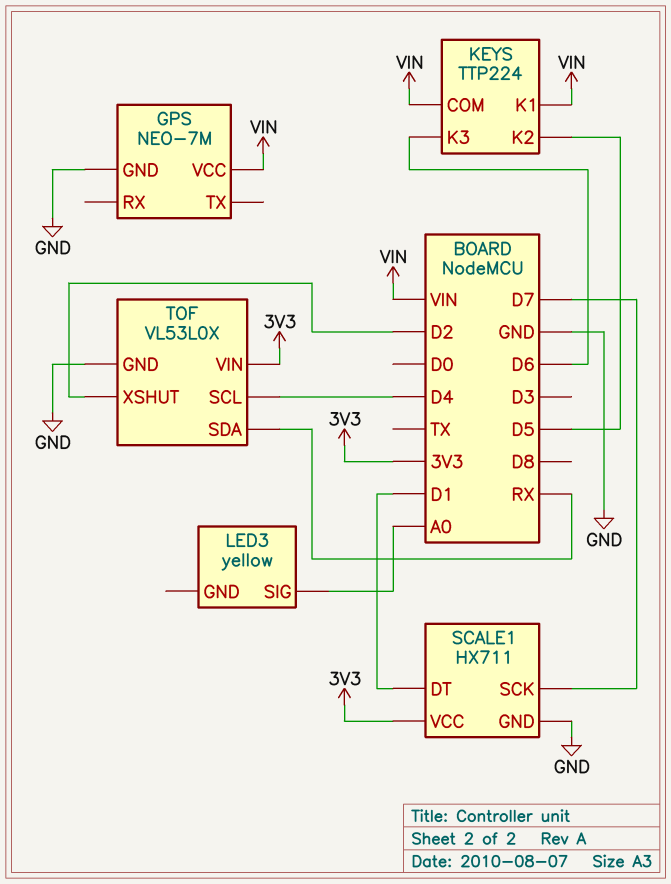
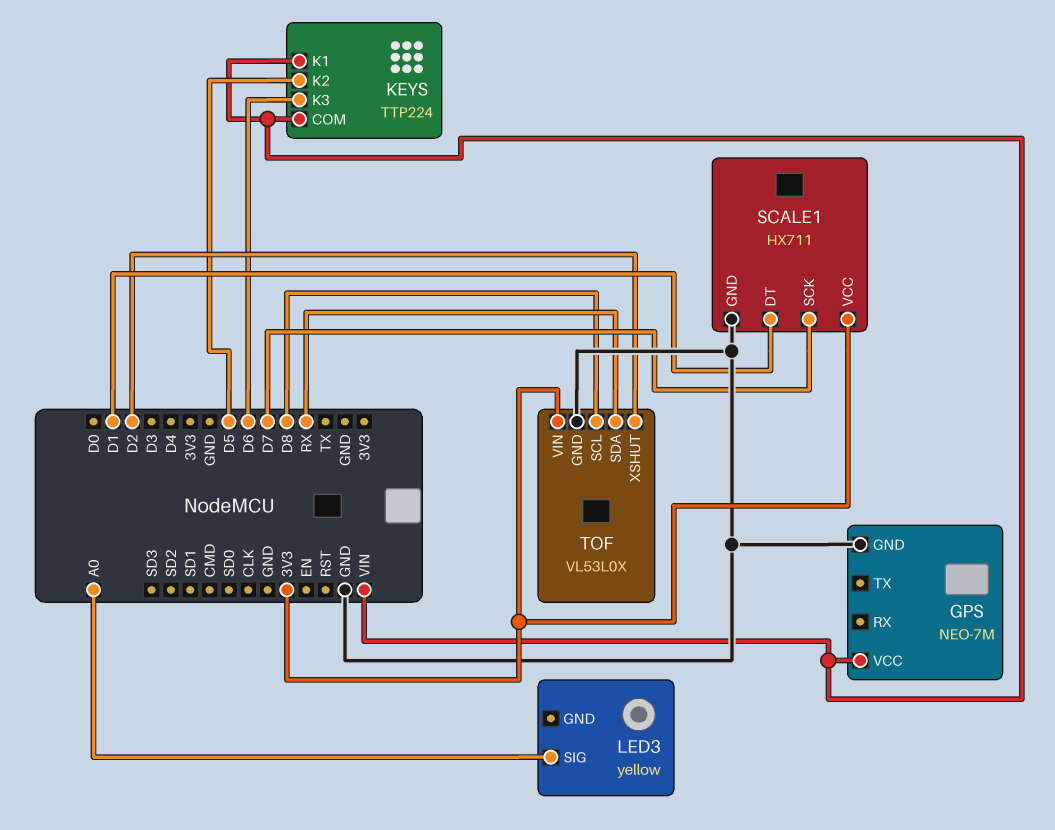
TOF pin SCL: D4 -> D8

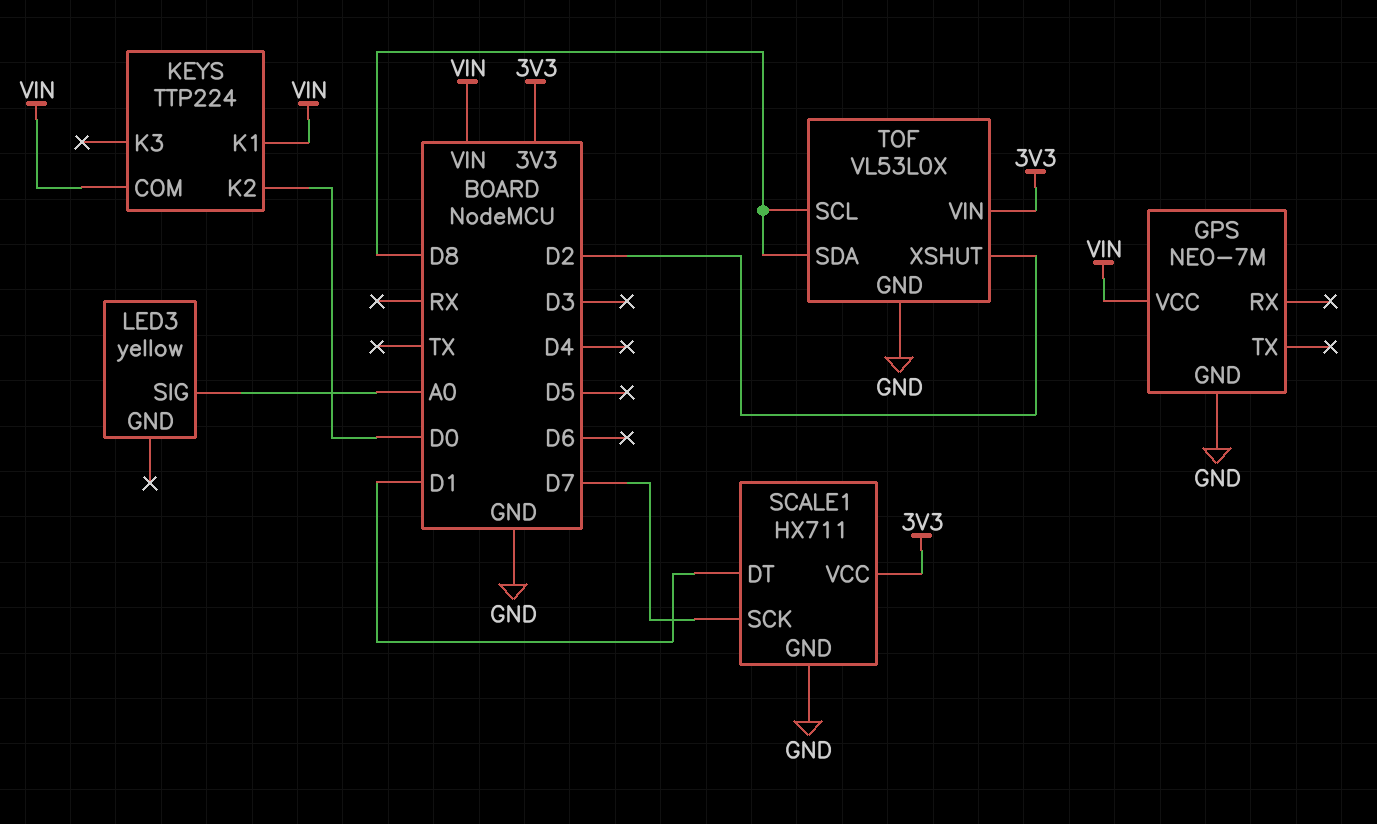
KEYS pin K2: D5 -> D0
KEYS pin K3: D6 -> none
TOF pin SDA: RX -> D8

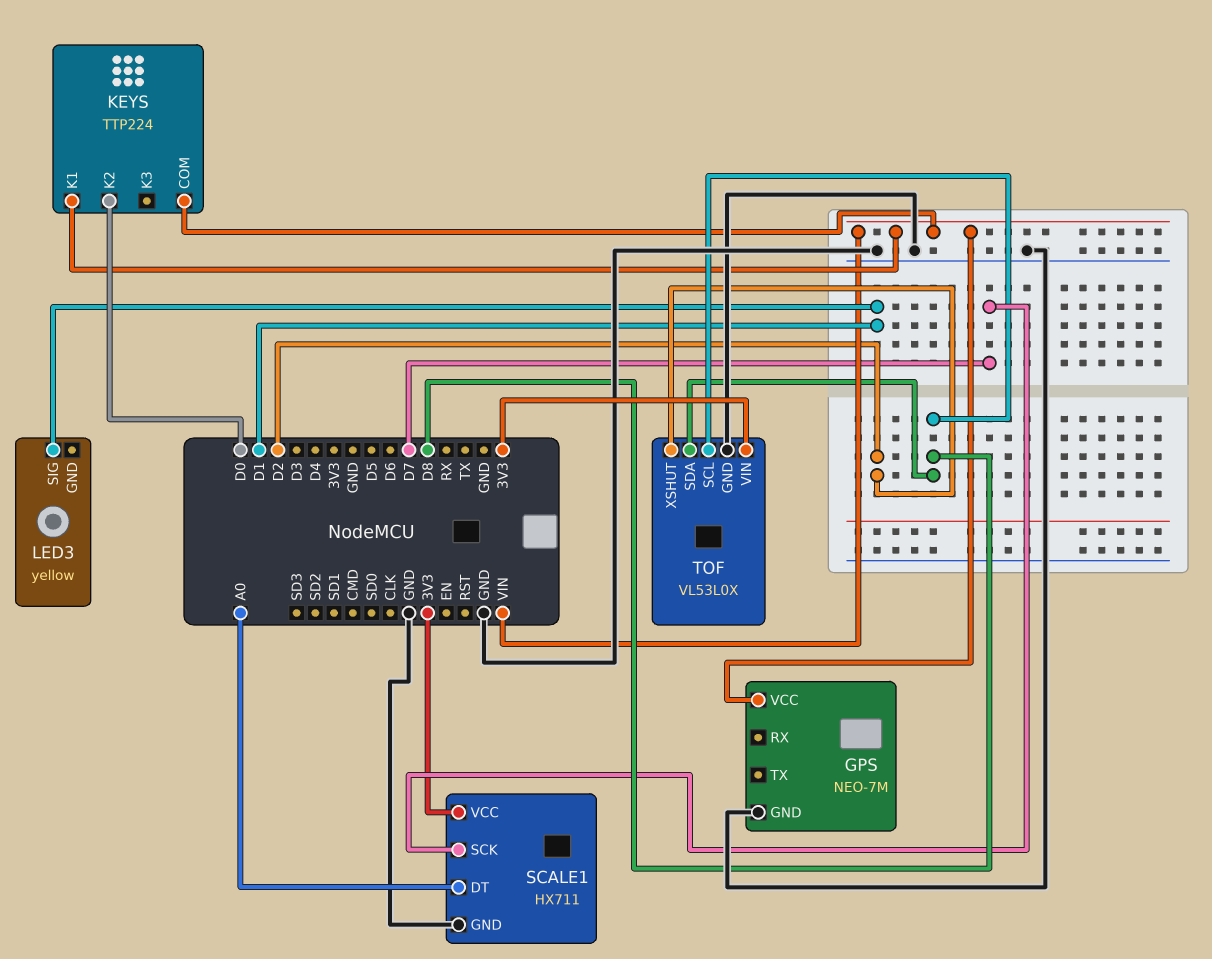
LED3 pin SIG: A0 -> D1
SCALE1 pin DT: D1 -> A0

